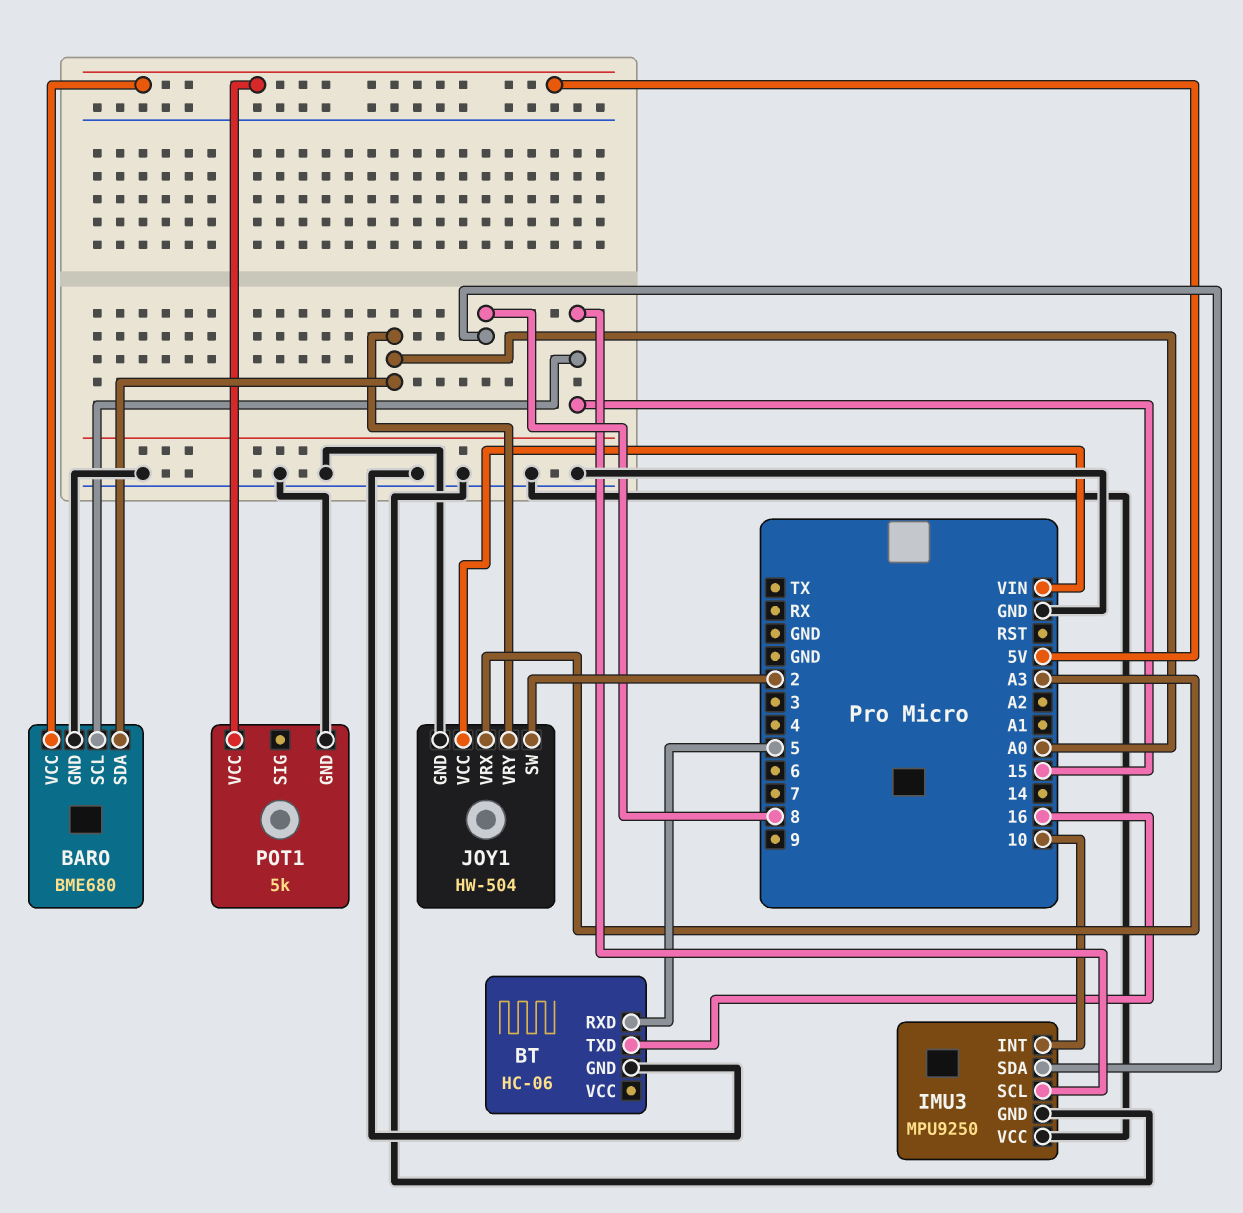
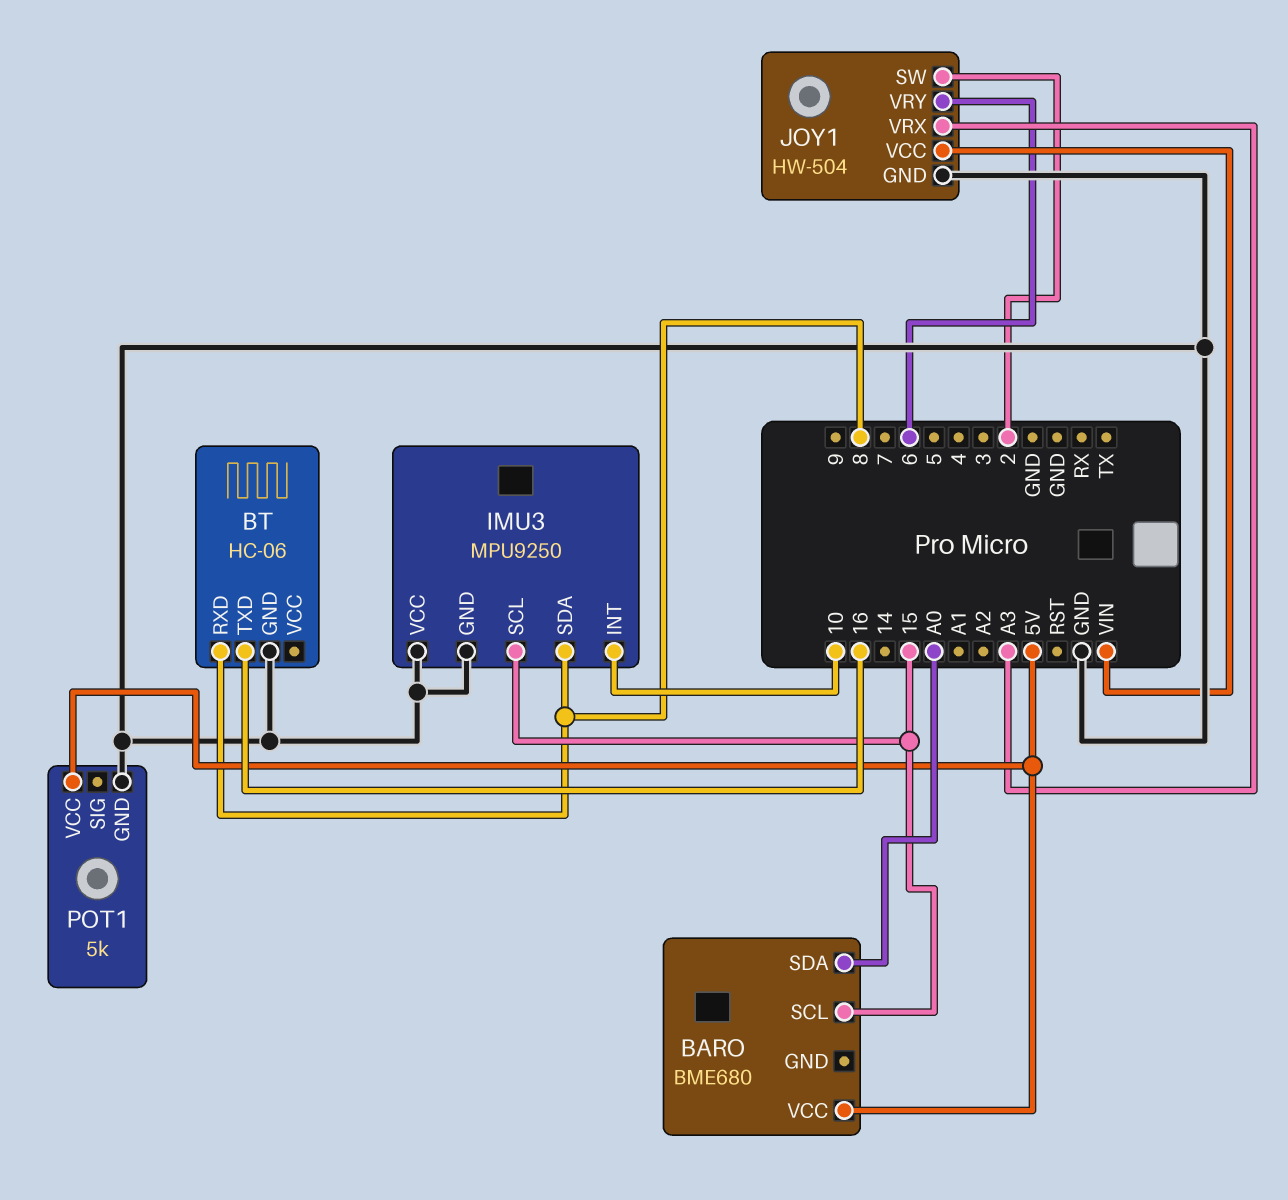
BARO pin GND: GND -> none
BT pin RXD: 5 -> 8
JOY1 pin VRY: A0 -> 6

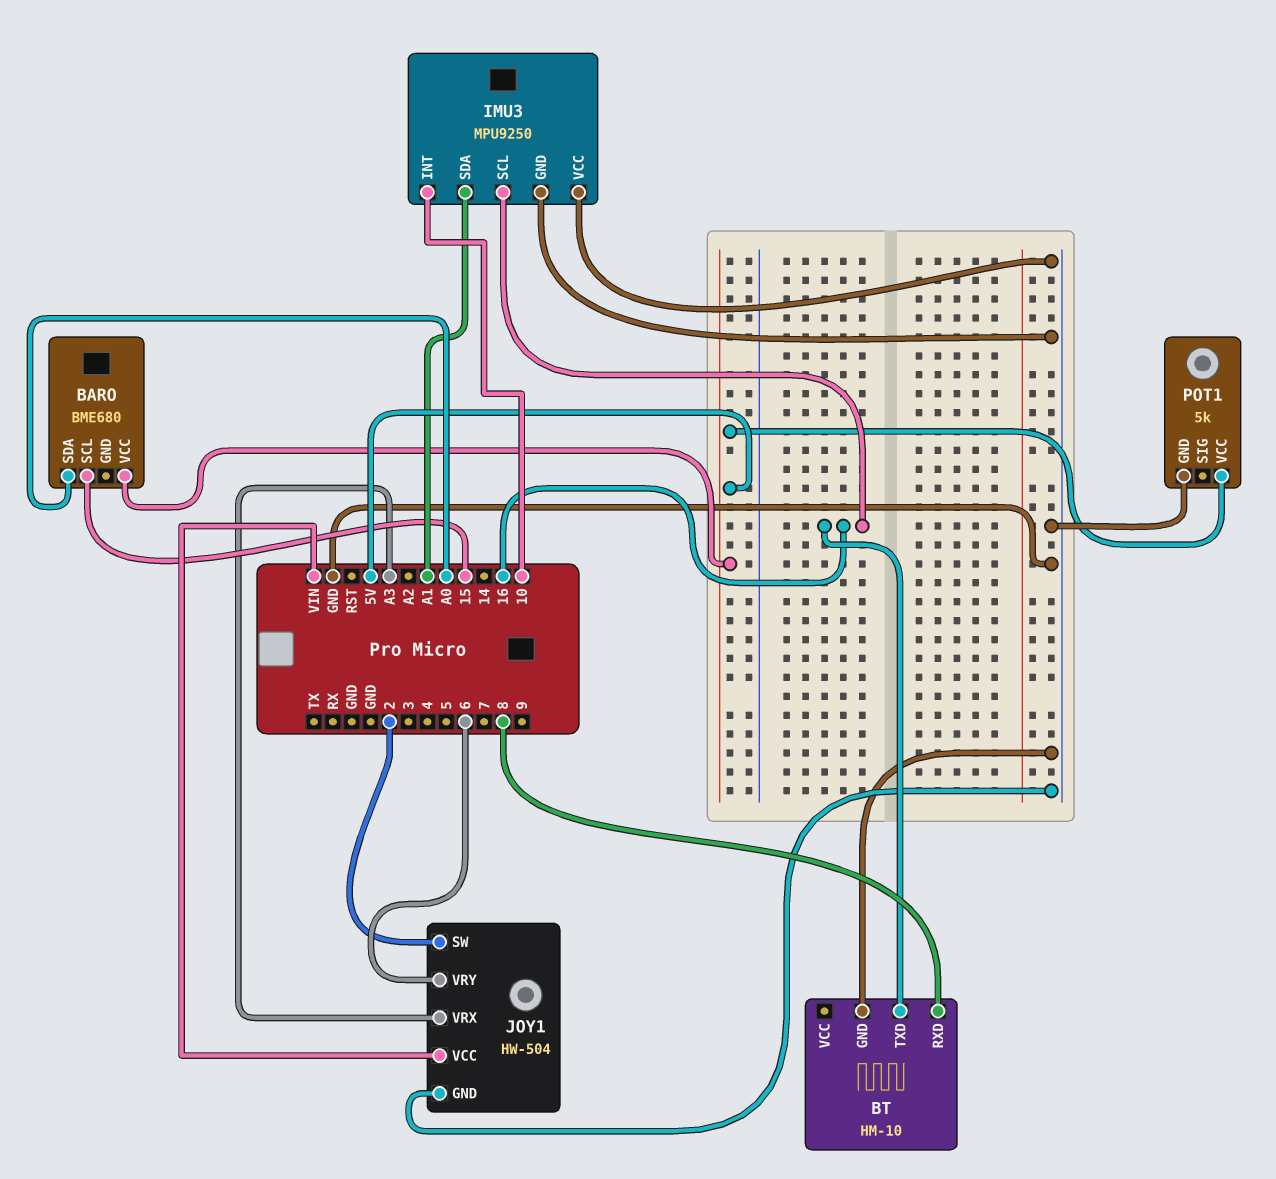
BT: HC-06 -> HM-10
IMU3 pin SCL: 15 -> 16
IMU3 pin SDA: 8 -> A1

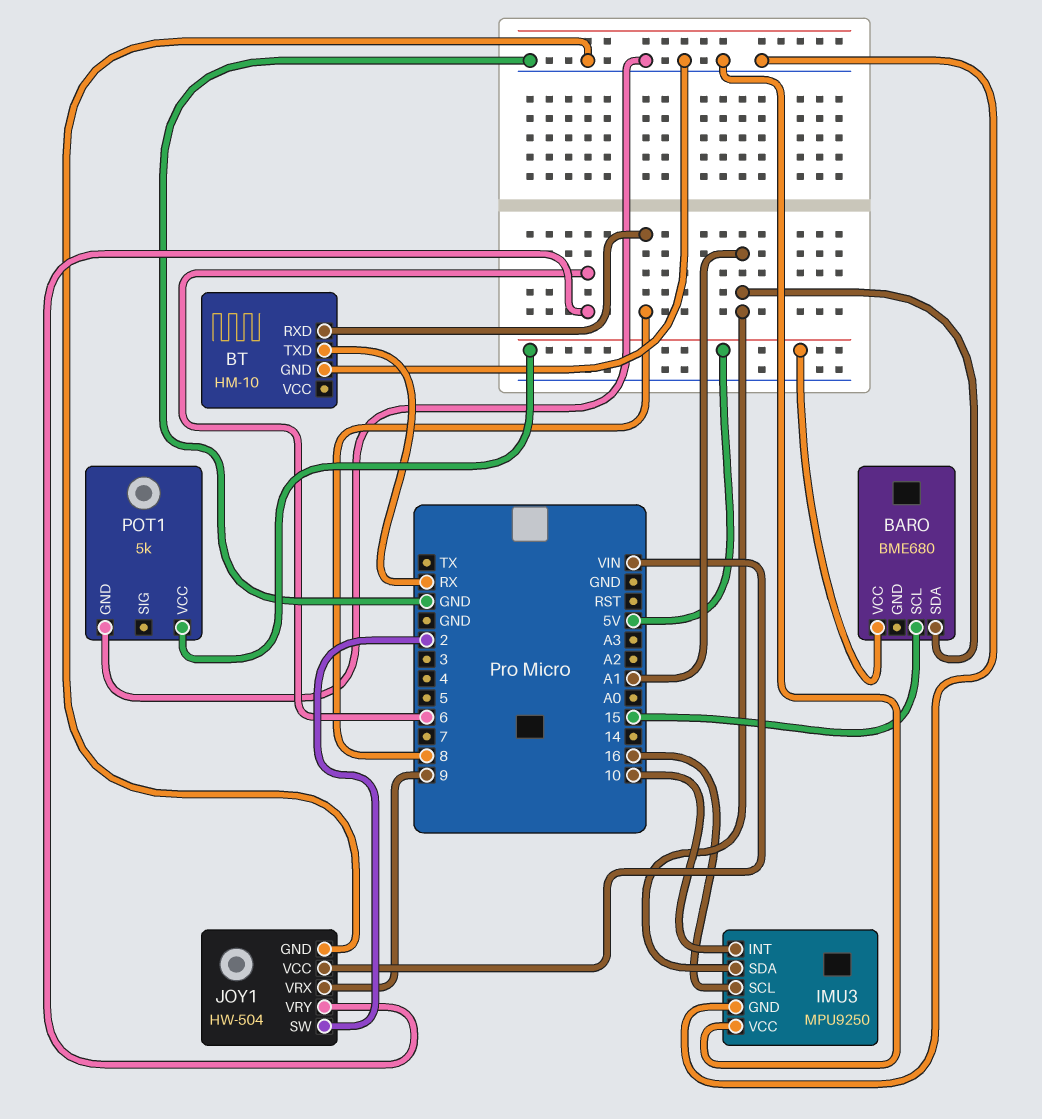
BARO pin SDA: A0 -> A1
BT pin TXD: 16 -> RX
JOY1 pin VRX: A3 -> 9

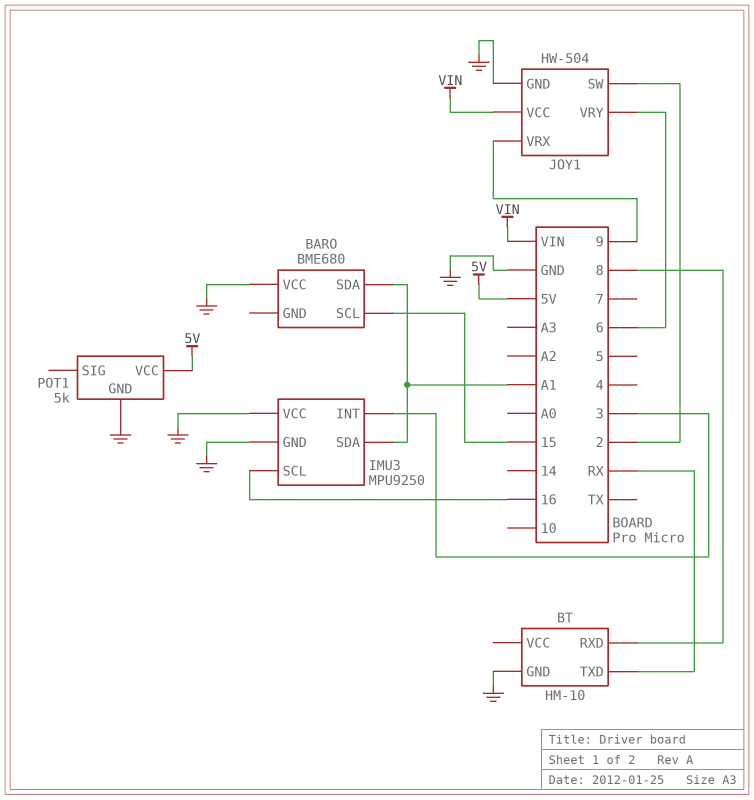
BARO pin VCC: 5V -> GND
IMU3 pin INT: 10 -> 3

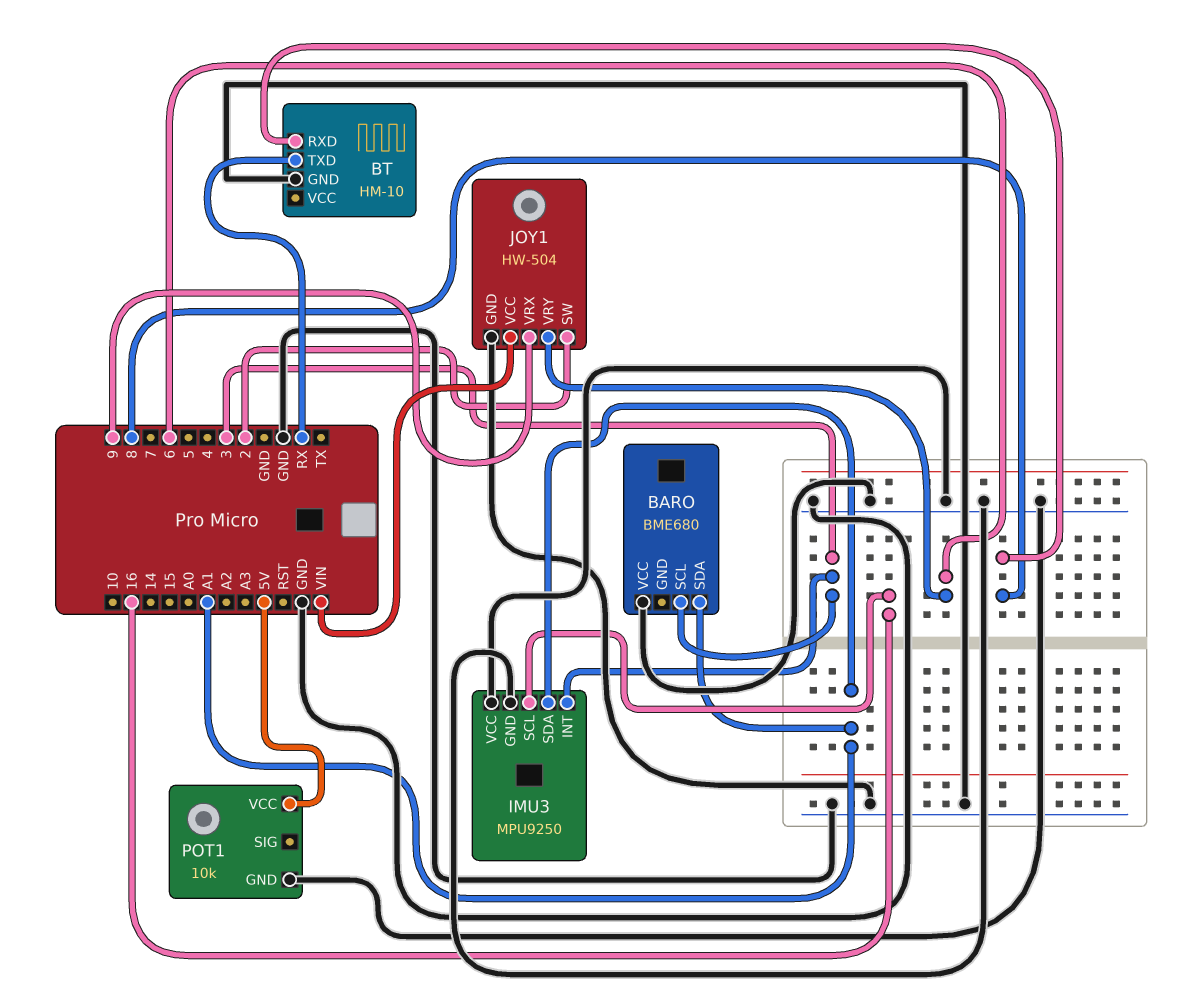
BARO pin SCL: 15 -> 3
POT1: 5k -> 10k

